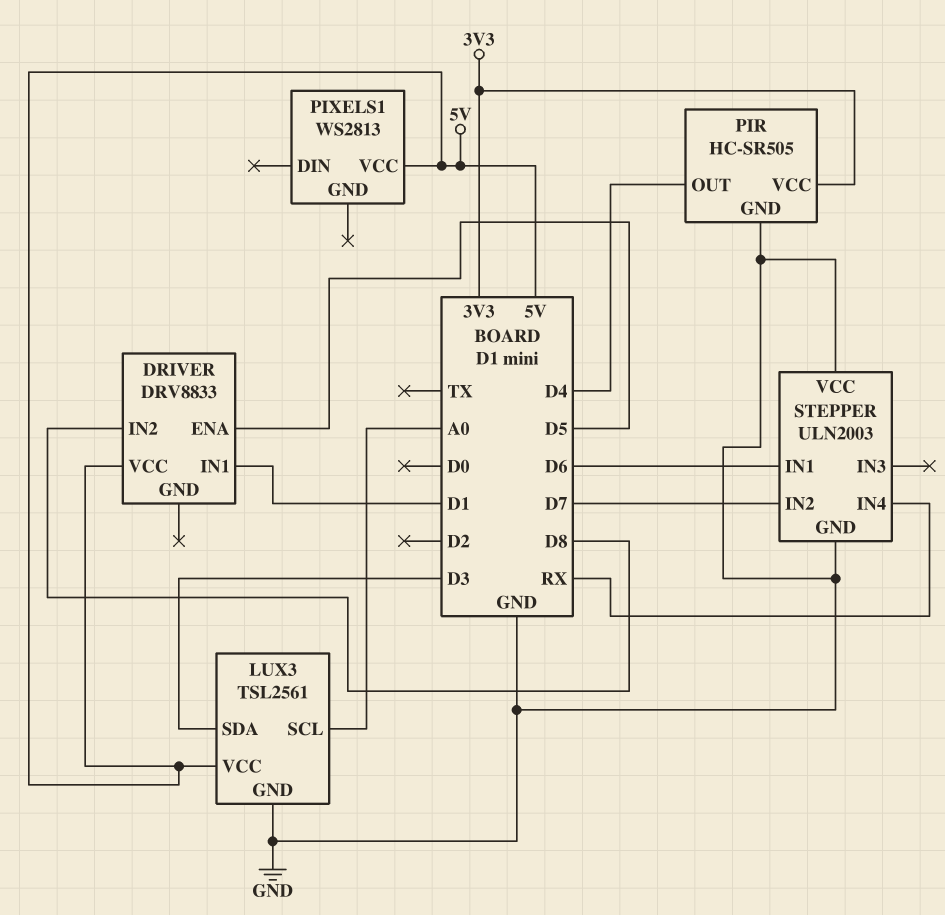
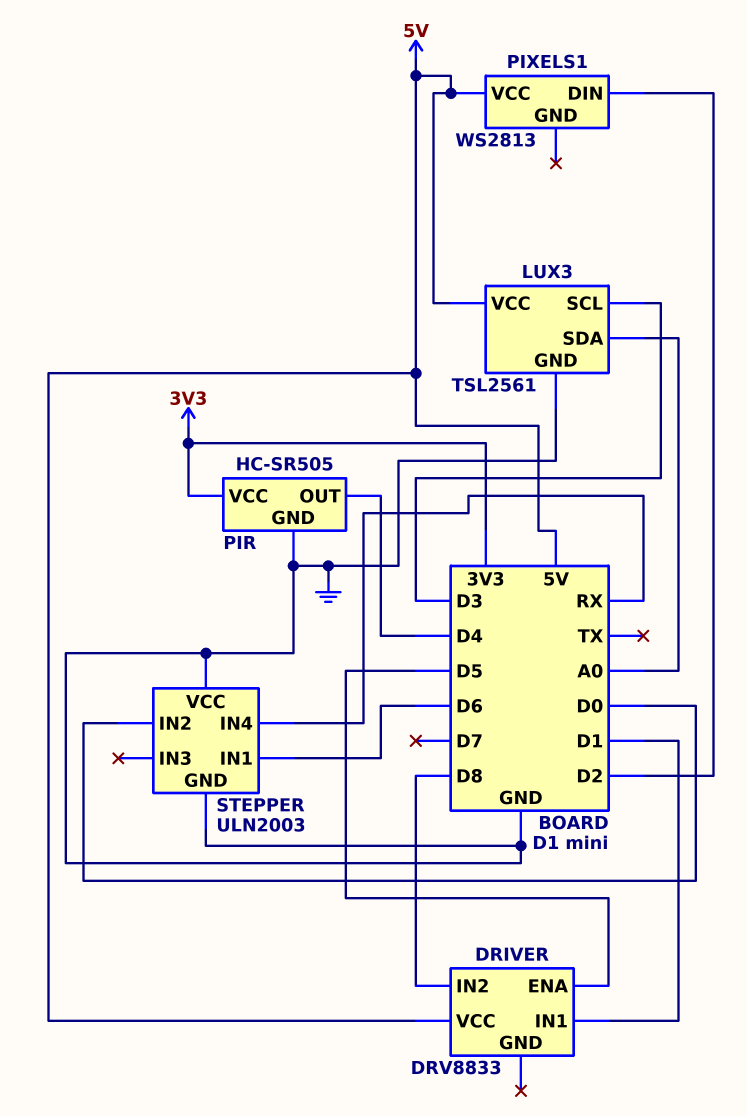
LUX3 pin SCL: A0 -> D3
LUX3 pin SDA: D3 -> A0
PIXELS1 pin DIN: none -> D2
STEPPER pin IN2: D7 -> D0

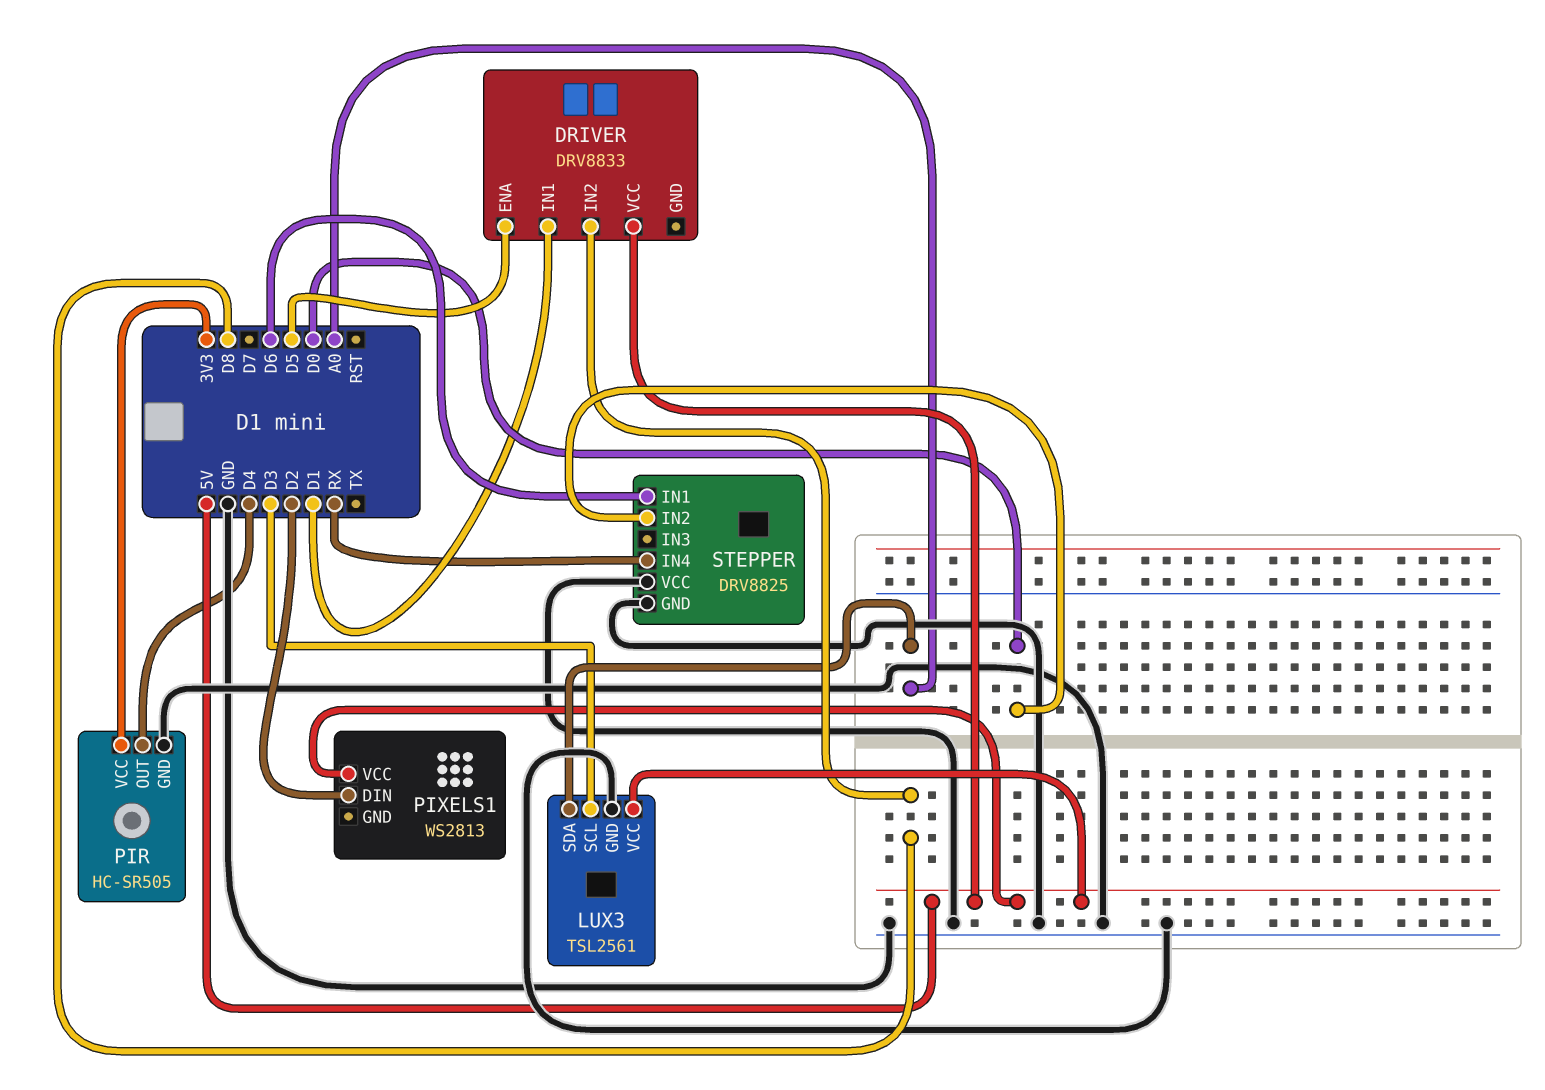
STEPPER: ULN2003 -> DRV8825

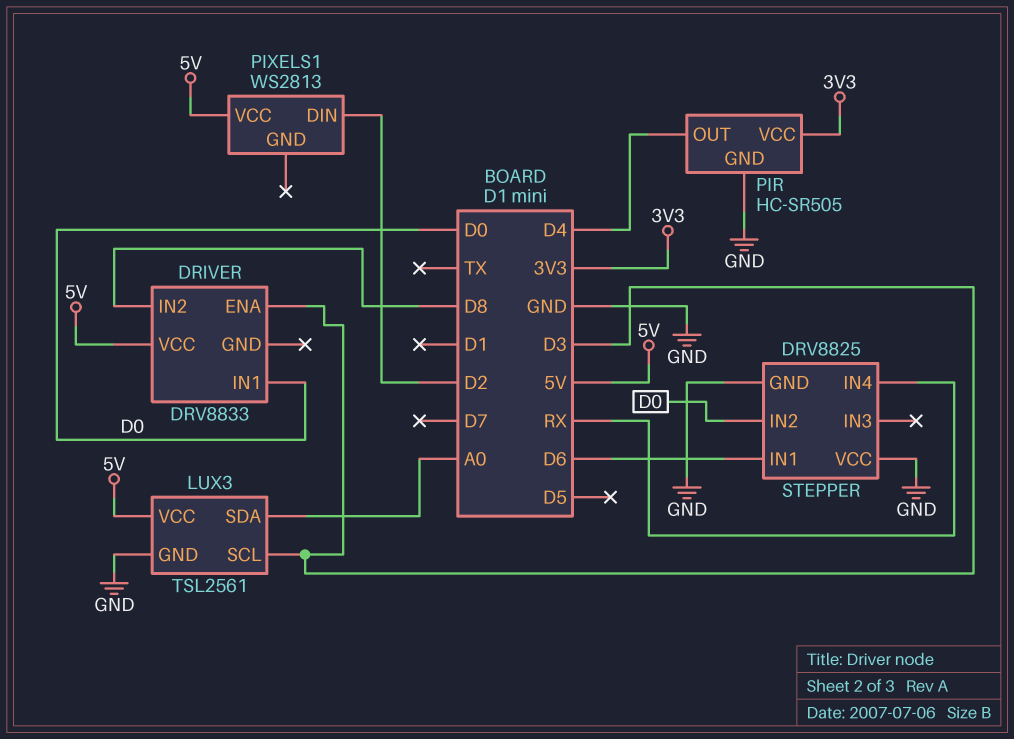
DRIVER pin ENA: D5 -> D3
DRIVER pin IN1: D1 -> D0

